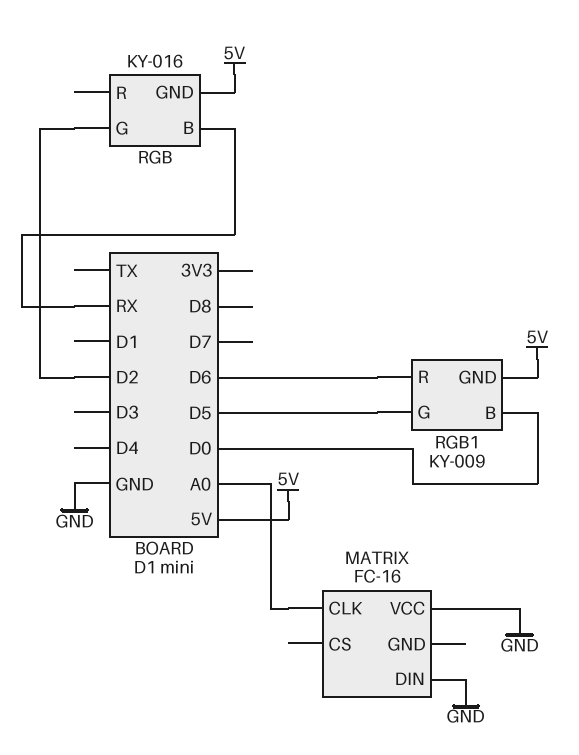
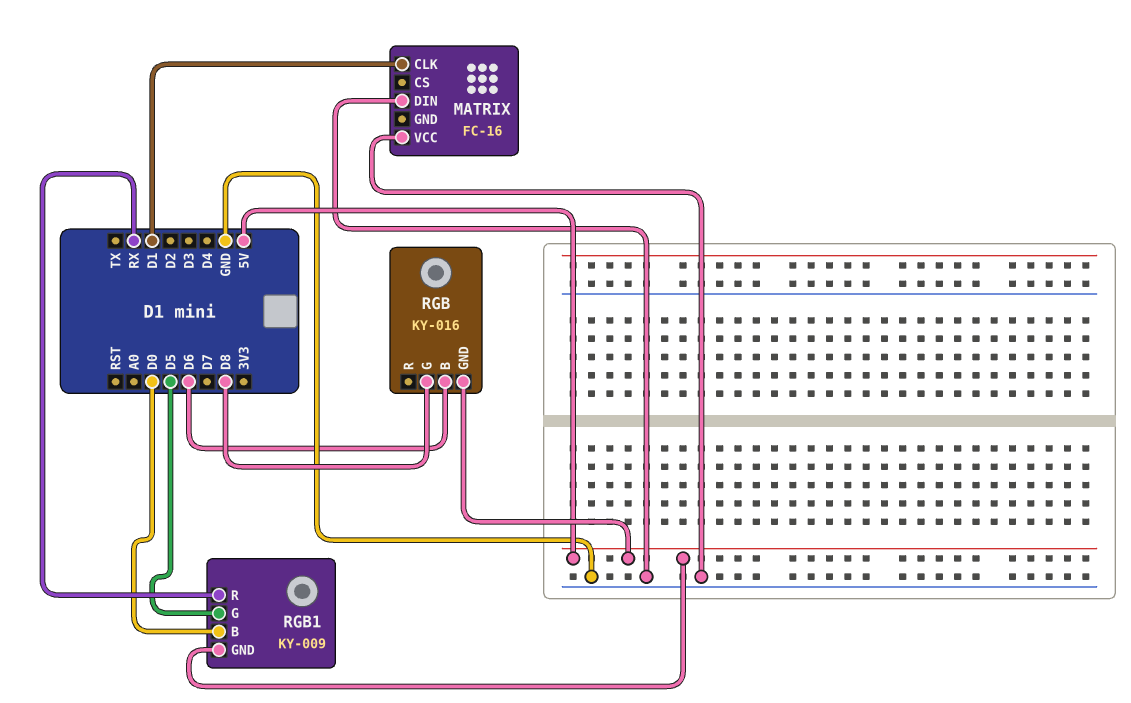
MATRIX pin CLK: A0 -> D1
RGB pin B: RX -> D6
RGB pin G: D2 -> D8
RGB1 pin R: D6 -> RX

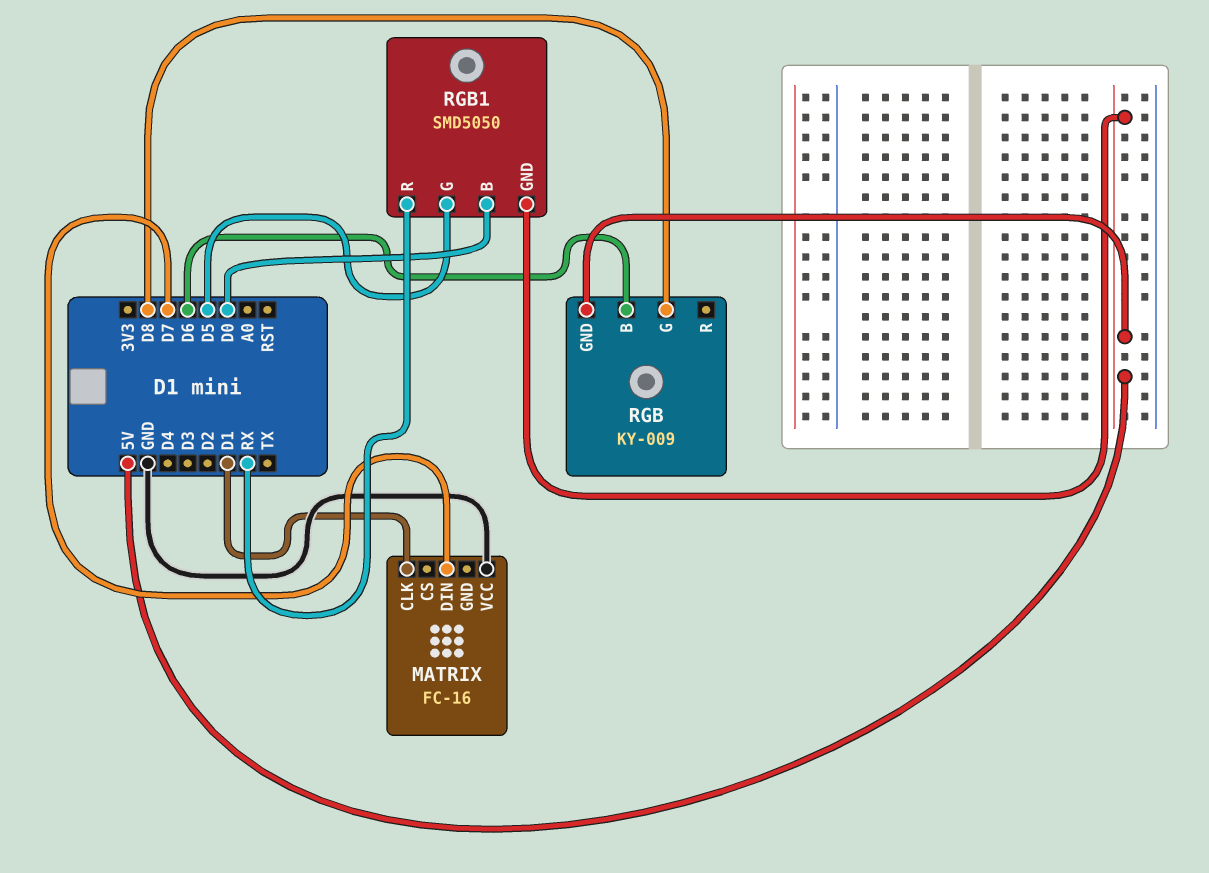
MATRIX pin DIN: GND -> D7
RGB: KY-016 -> KY-009
RGB1: KY-009 -> SMD5050

